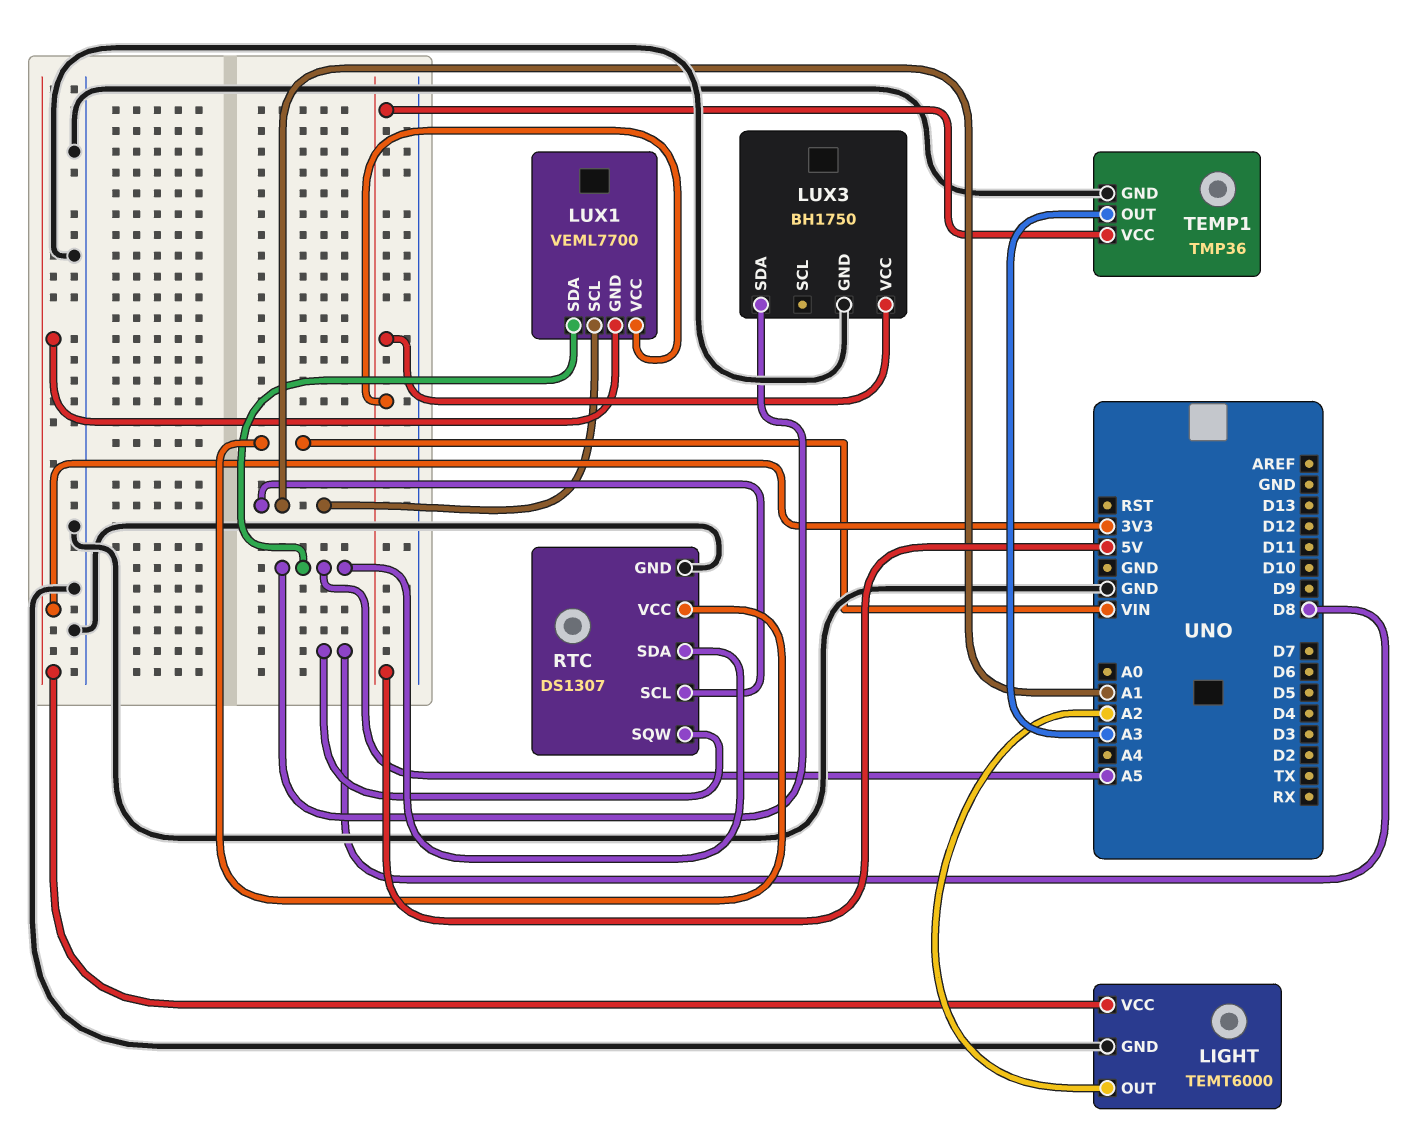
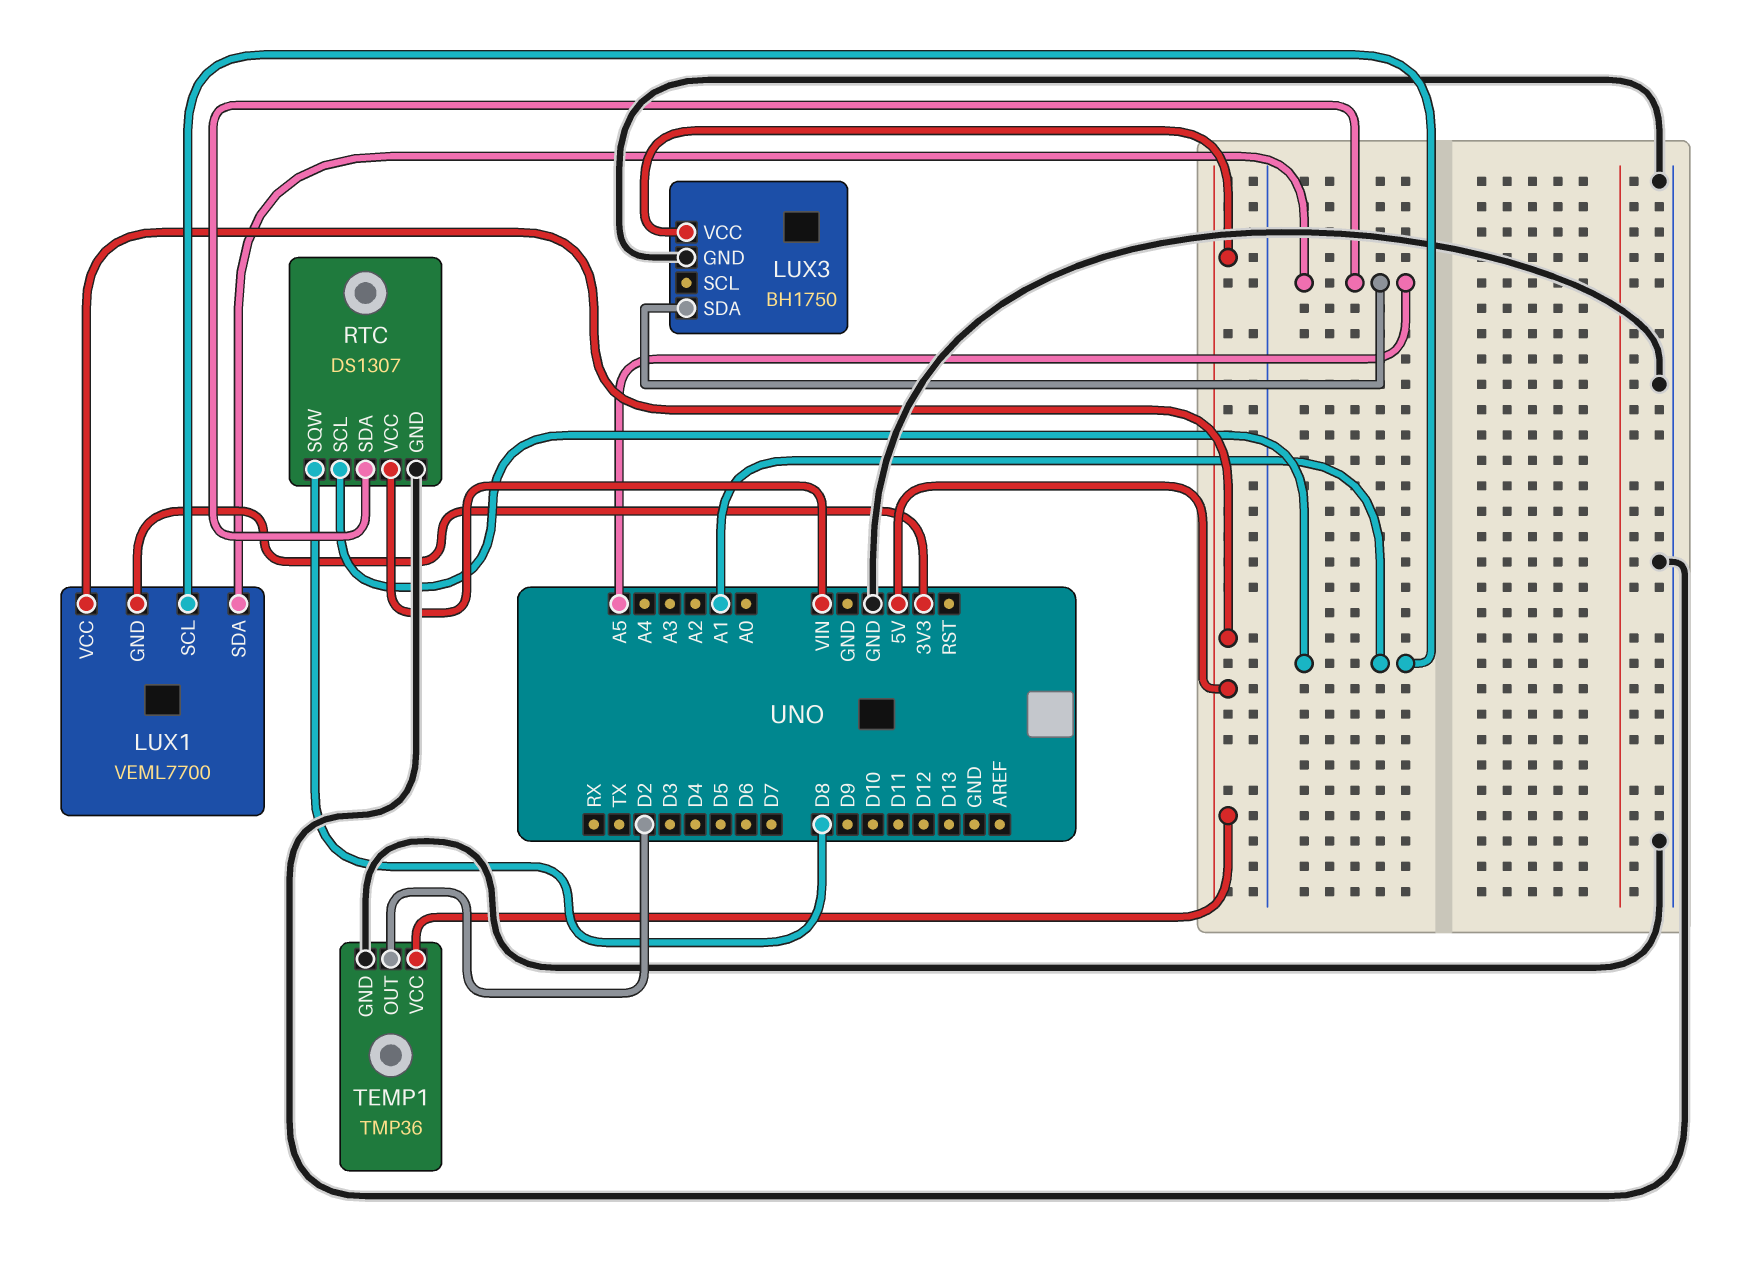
LIGHT: TEMT6000 -> none
LIGHT pin GND: GND -> none
LIGHT pin OUT: A2 -> none
LIGHT pin VCC: 3V3 -> none
TEMP1 pin OUT: A3 -> D2

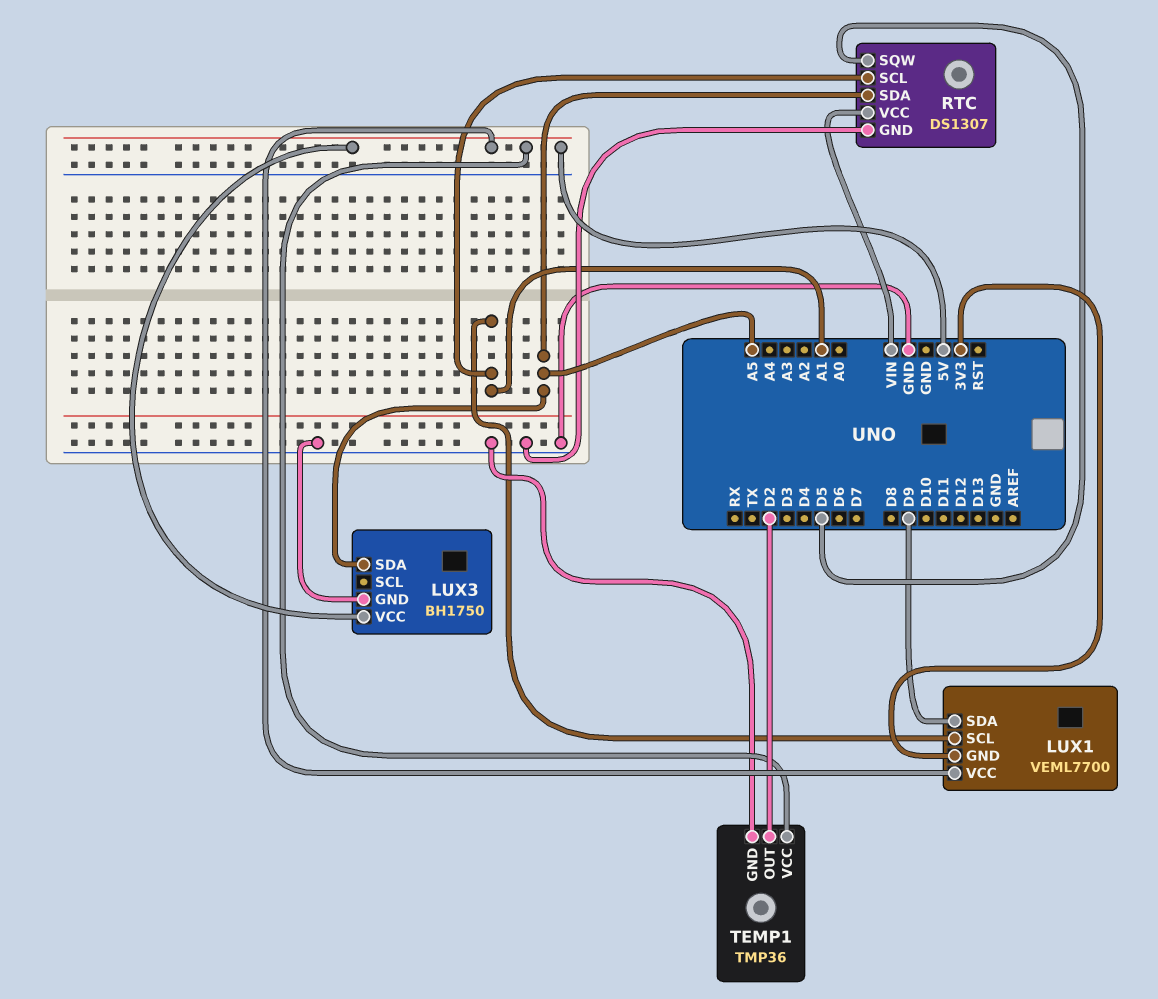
LUX1 pin SDA: A5 -> D9
RTC pin SQW: D8 -> D5

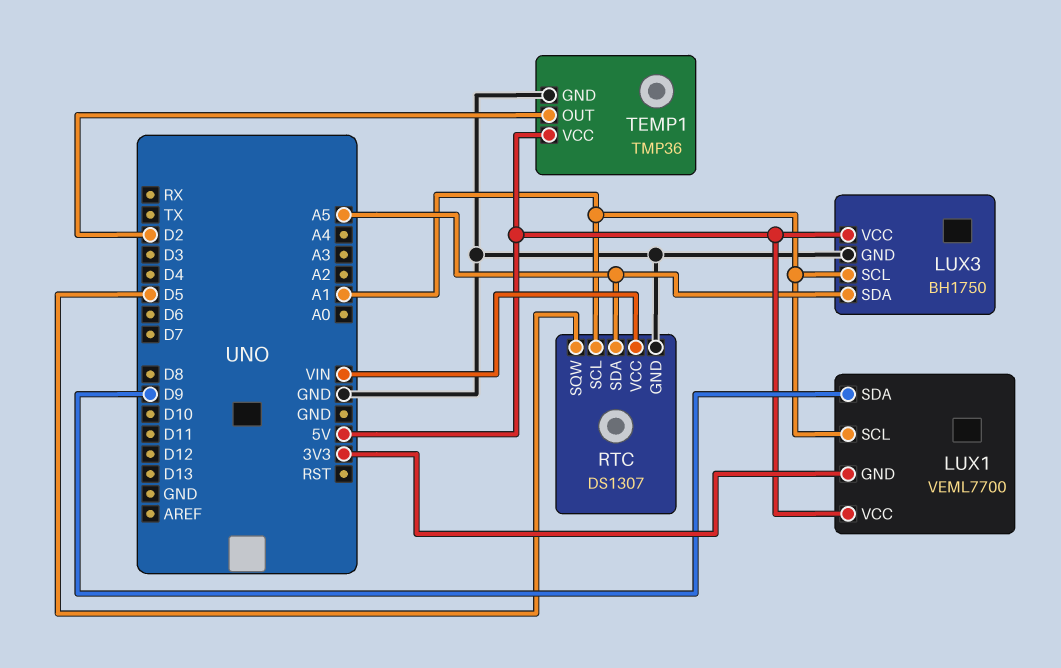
LUX3 pin SCL: none -> A1

